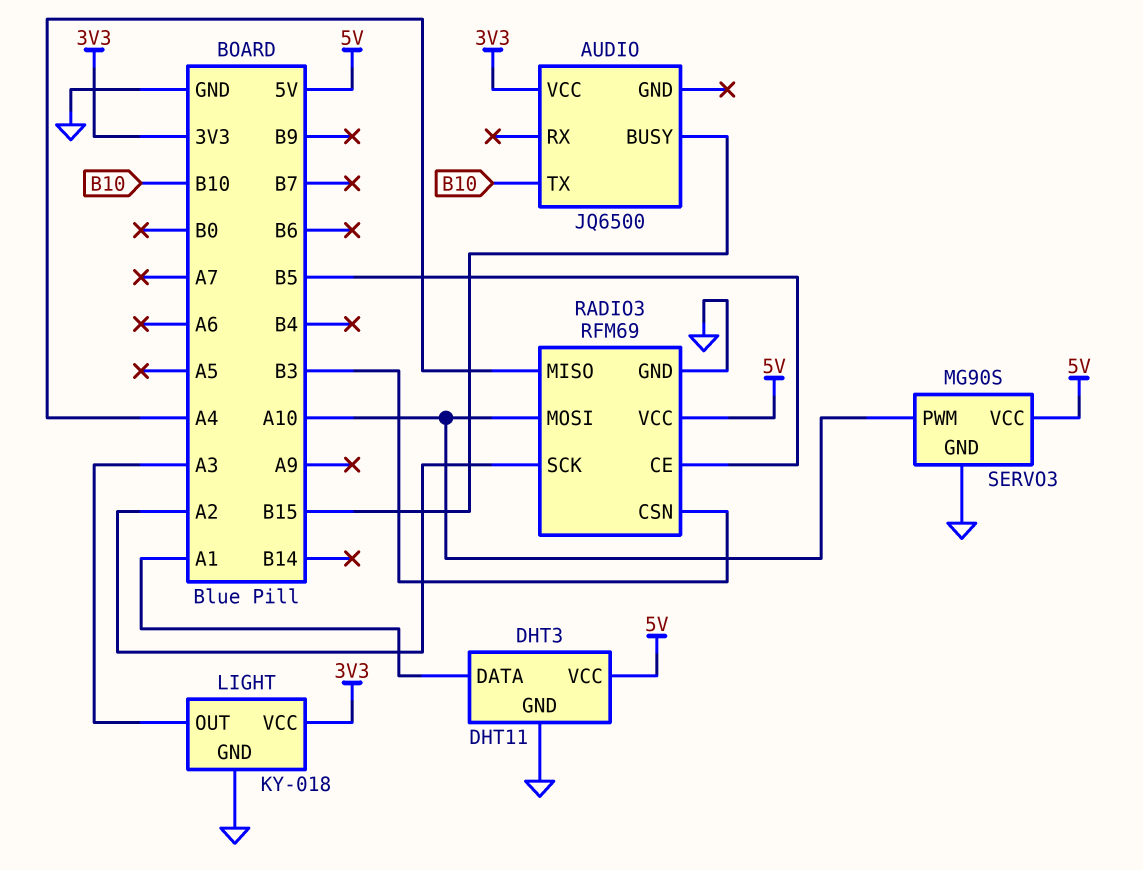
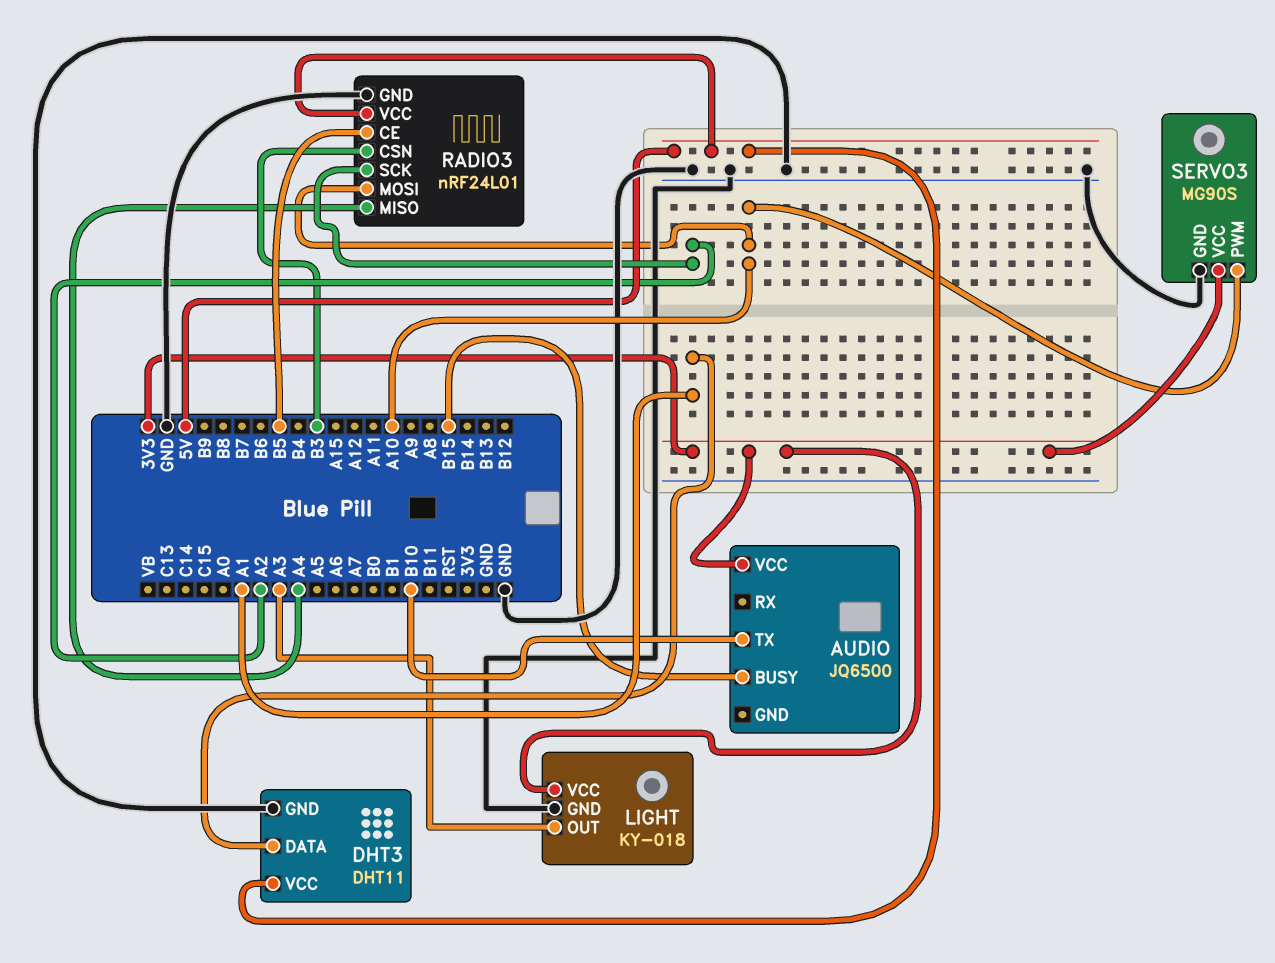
RADIO3: RFM69 -> nRF24L01
SERVO3 pin VCC: 5V -> 3V3

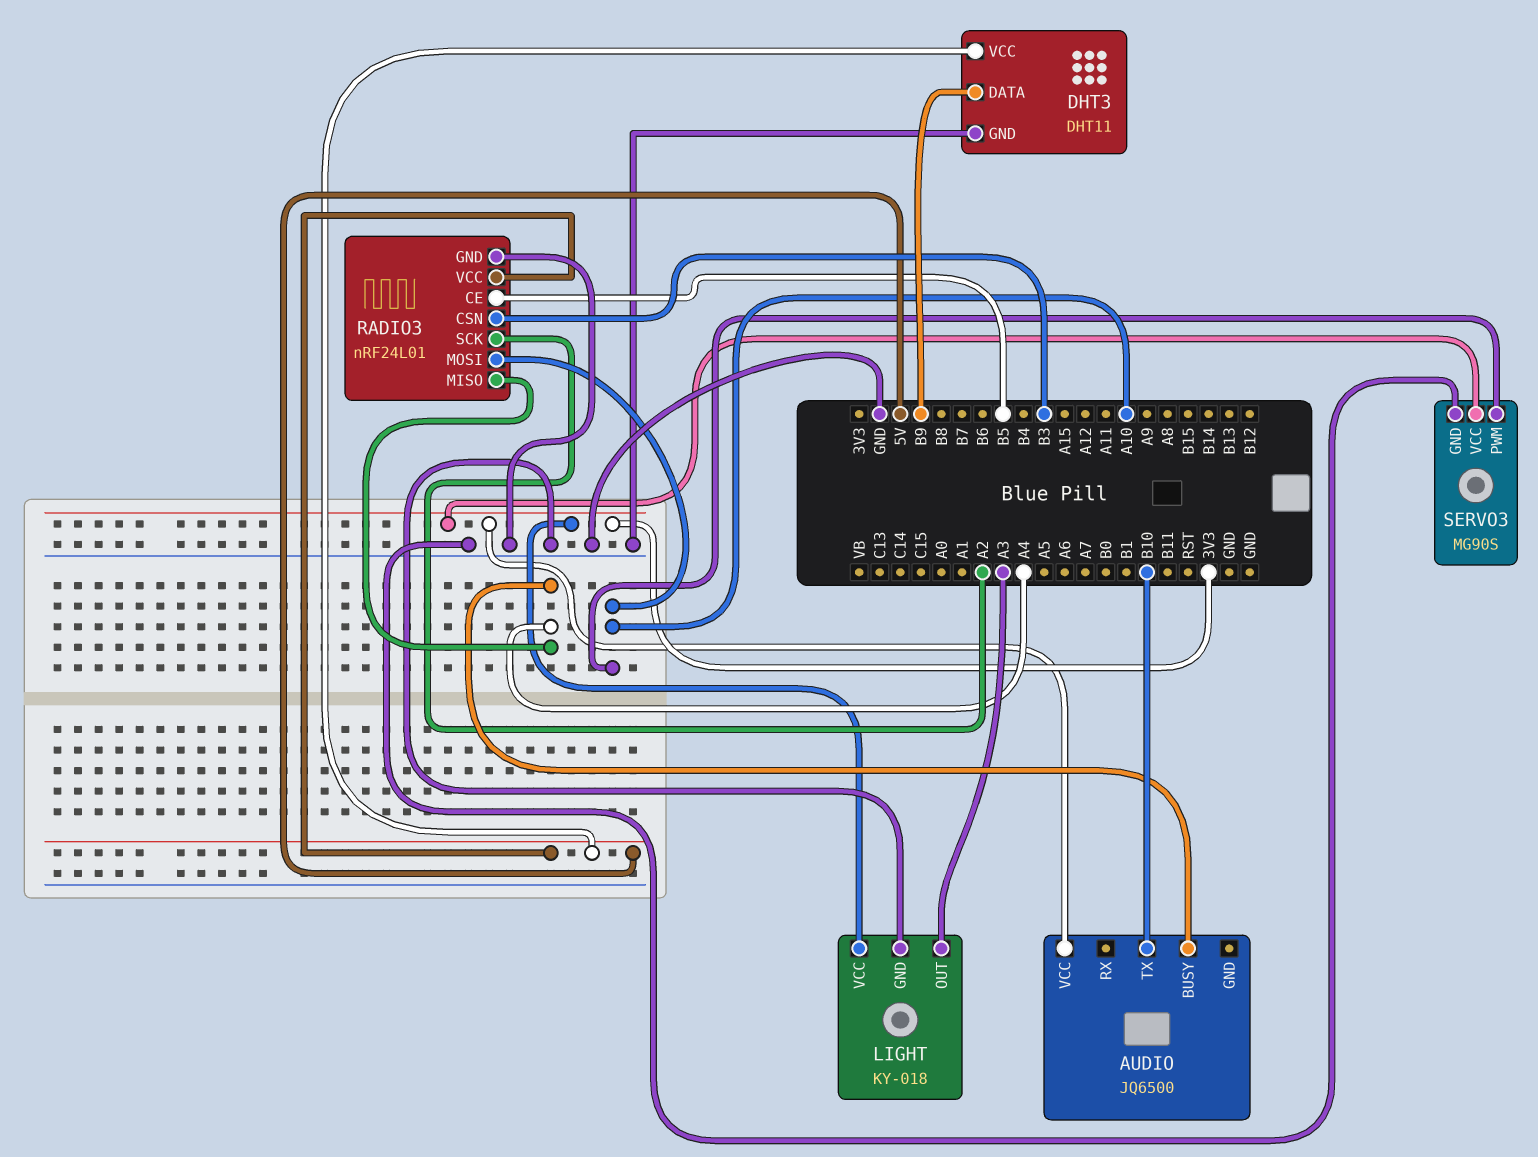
AUDIO pin BUSY: B15 -> A4
DHT3 pin DATA: A1 -> B9

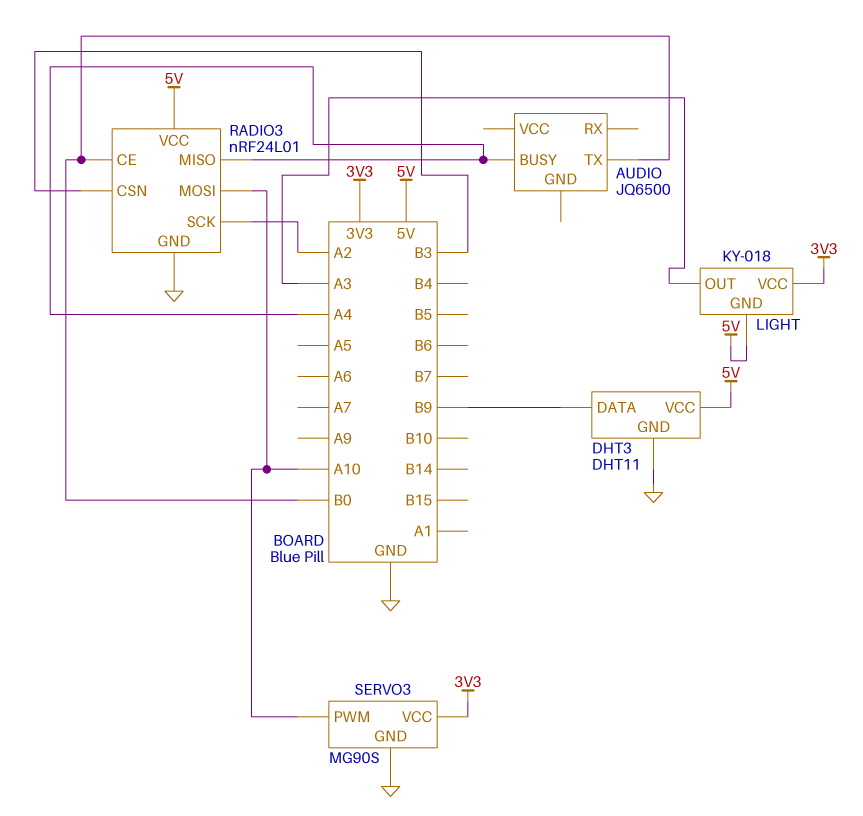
AUDIO pin TX: B10 -> B0
AUDIO pin VCC: 3V3 -> none
LIGHT pin GND: GND -> 5V
RADIO3 pin CE: B5 -> B0

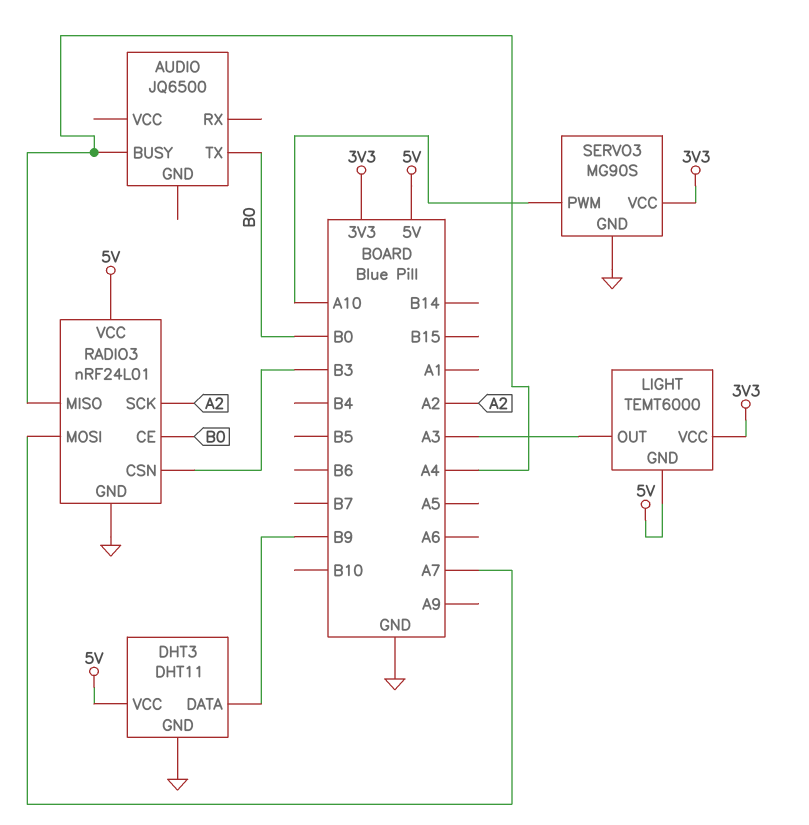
LIGHT: KY-018 -> TEMT6000
RADIO3 pin MOSI: A10 -> A7

